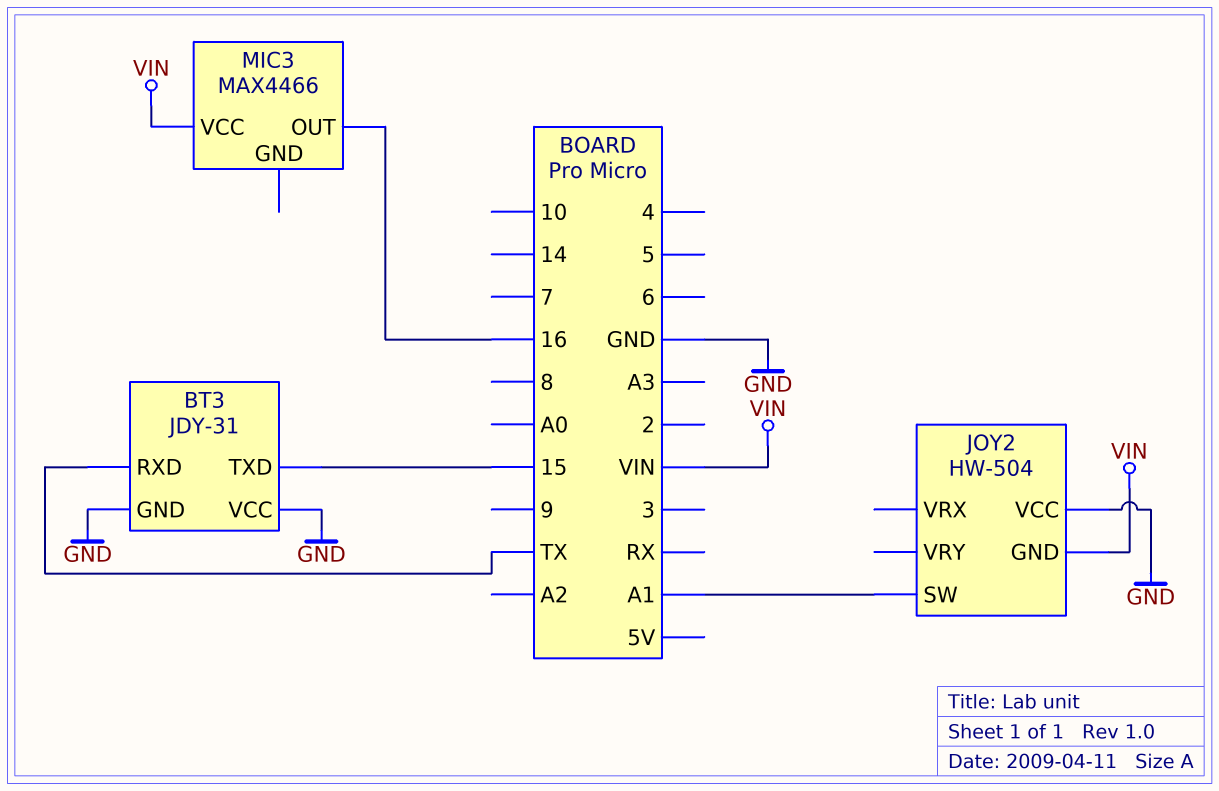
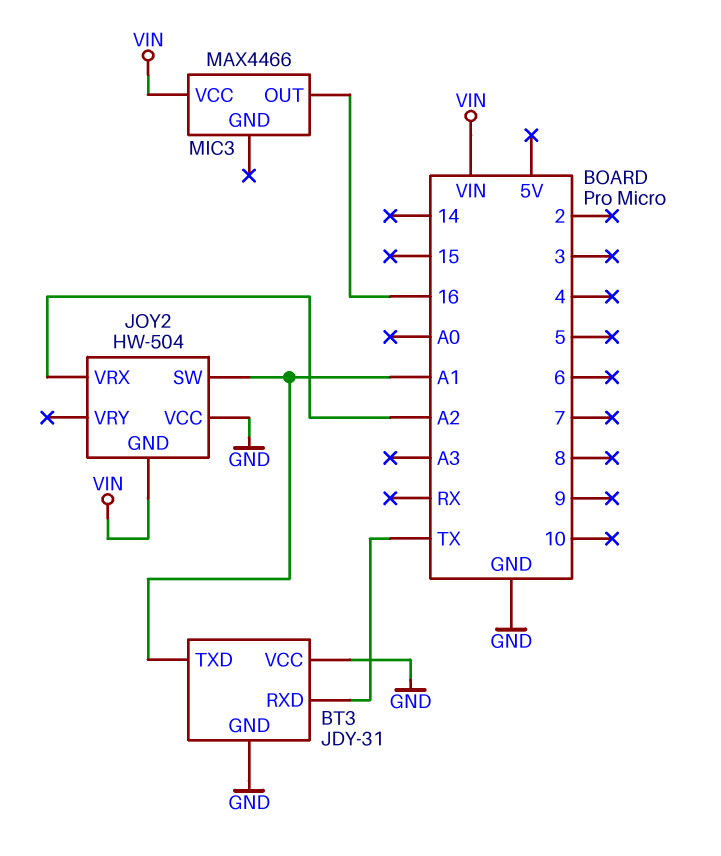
BT3 pin TXD: 15 -> A1
JOY2 pin VRX: none -> A2

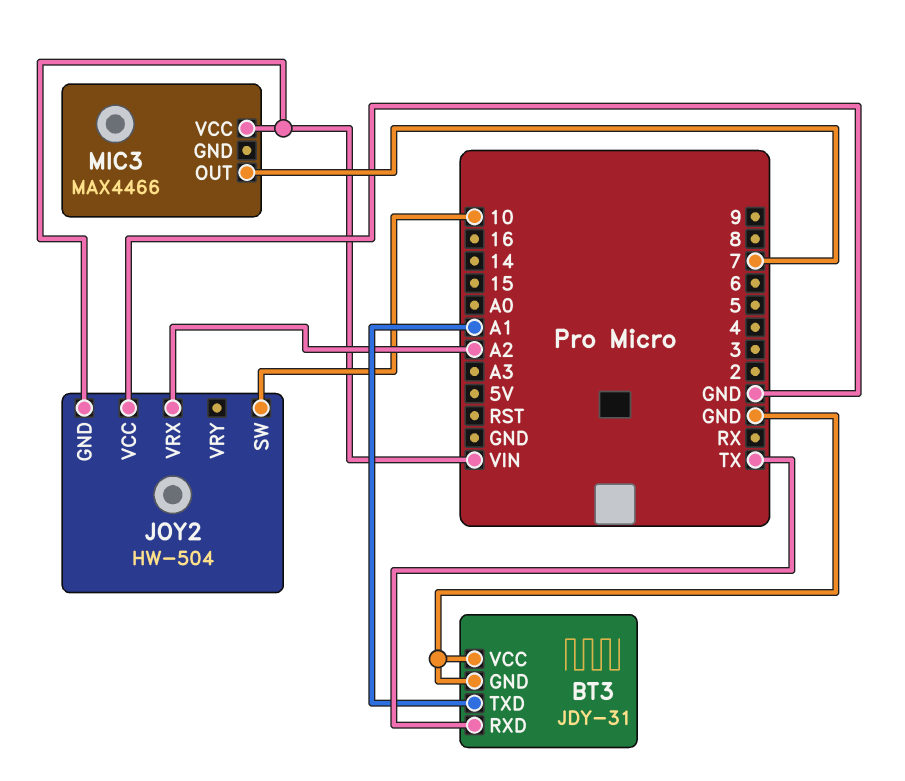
JOY2 pin SW: A1 -> 10
MIC3 pin OUT: 16 -> 7

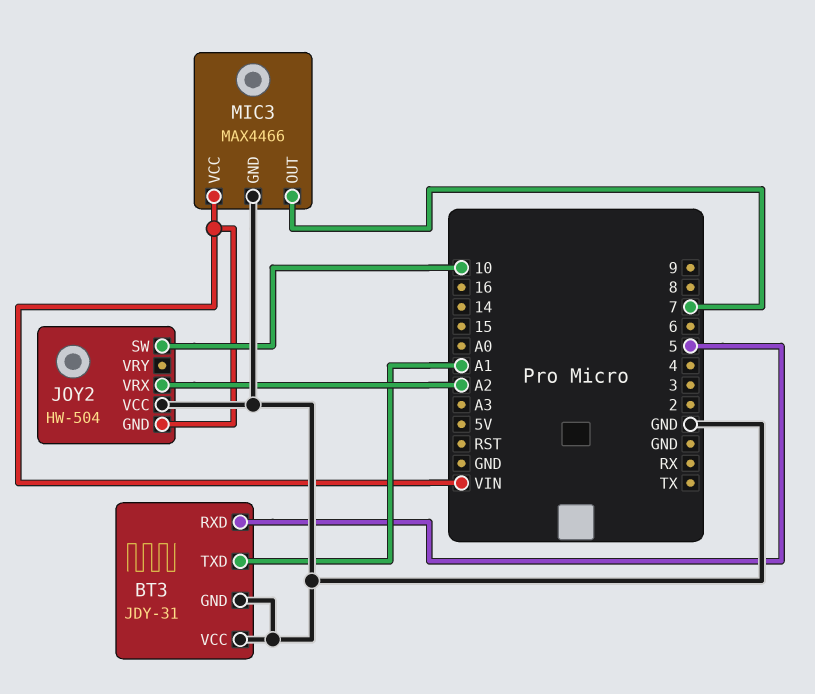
BT3 pin RXD: TX -> 5
MIC3 pin GND: none -> GND

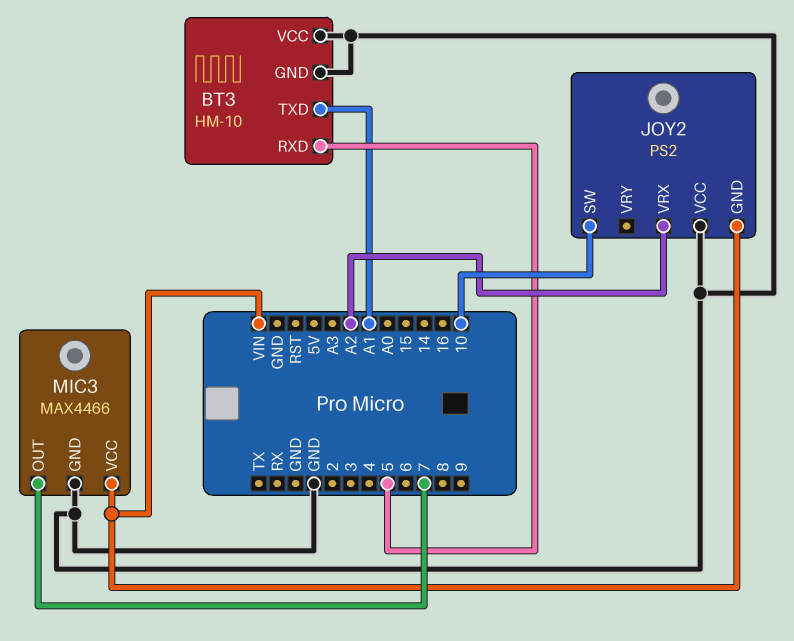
BT3: JDY-31 -> HM-10
JOY2: HW-504 -> PS2

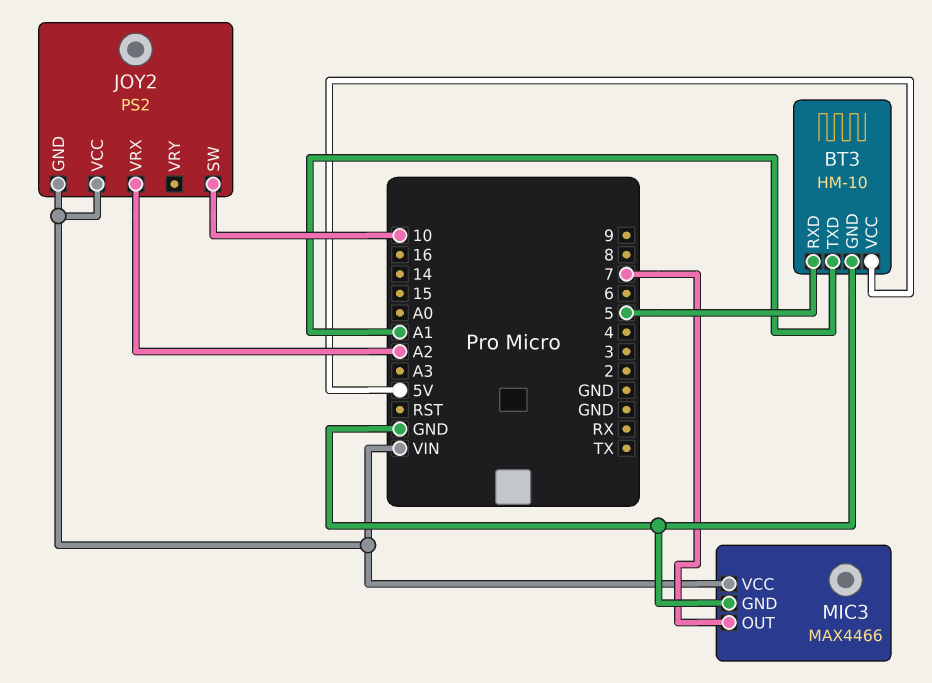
BT3 pin VCC: GND -> 5V
JOY2 pin VCC: GND -> VIN

